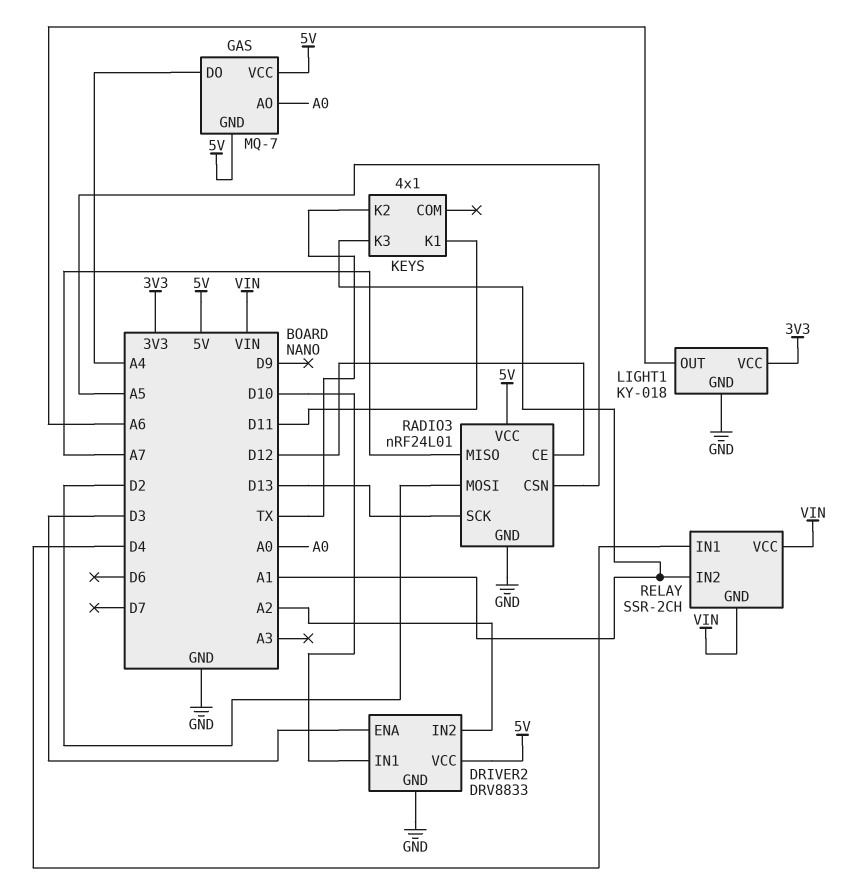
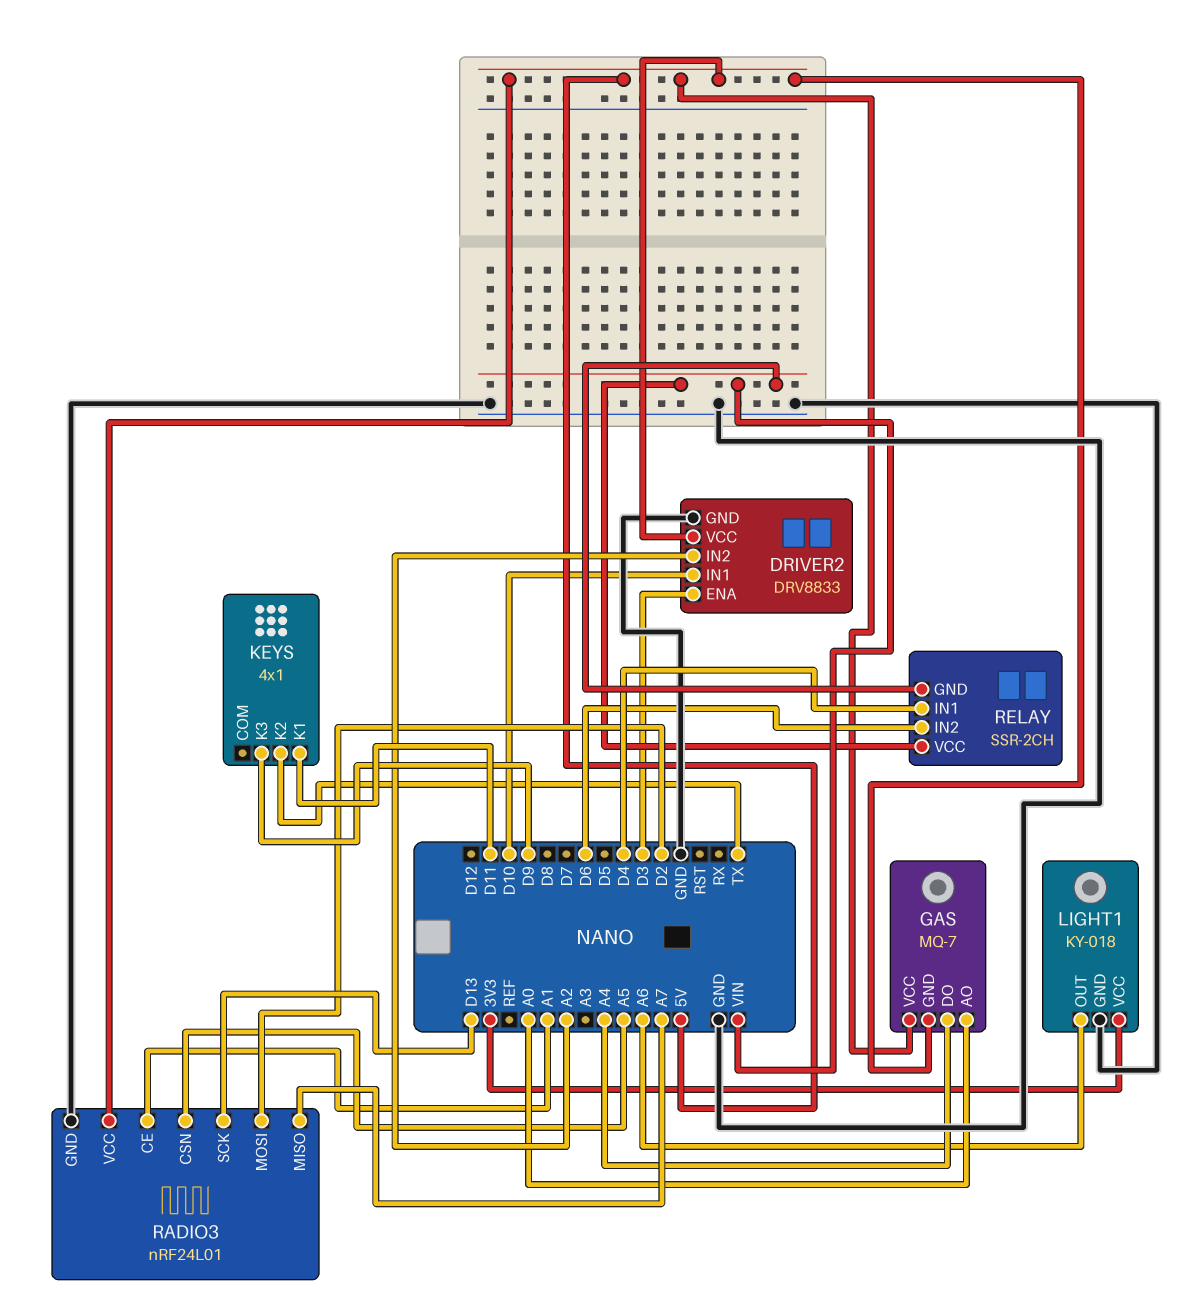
KEYS pin K3: A1 -> D9
RADIO3 pin CE: D12 -> A1
RELAY pin IN2: A1 -> D6

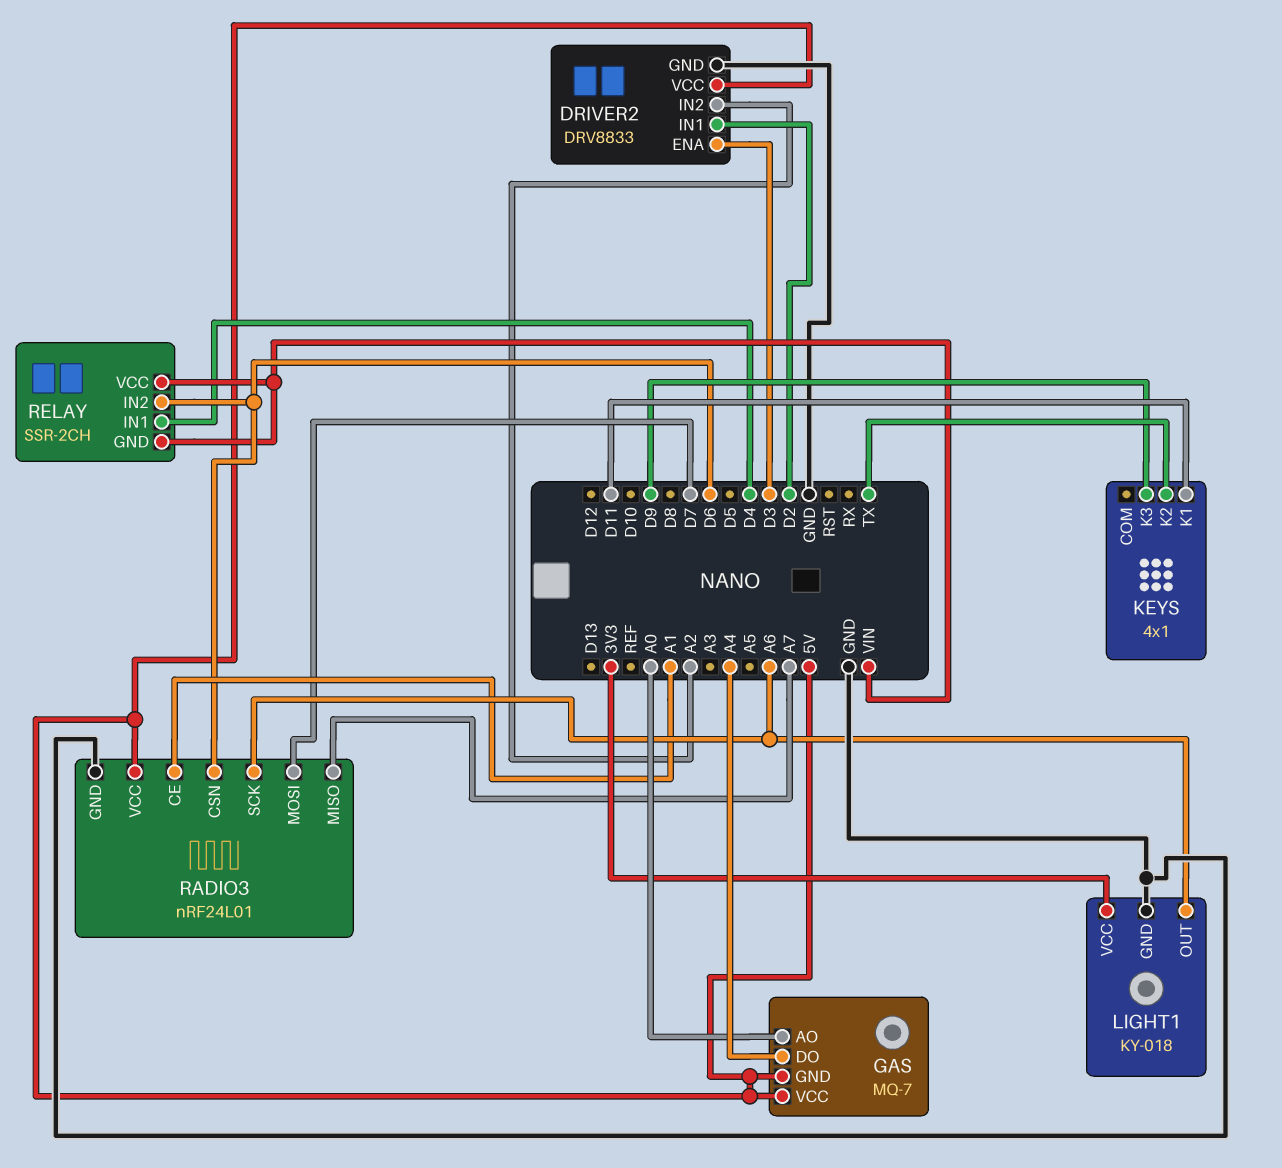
DRIVER2 pin IN1: D10 -> D2
RADIO3 pin CSN: A5 -> D6
RADIO3 pin MOSI: D2 -> D7
RADIO3 pin SCK: D13 -> A6

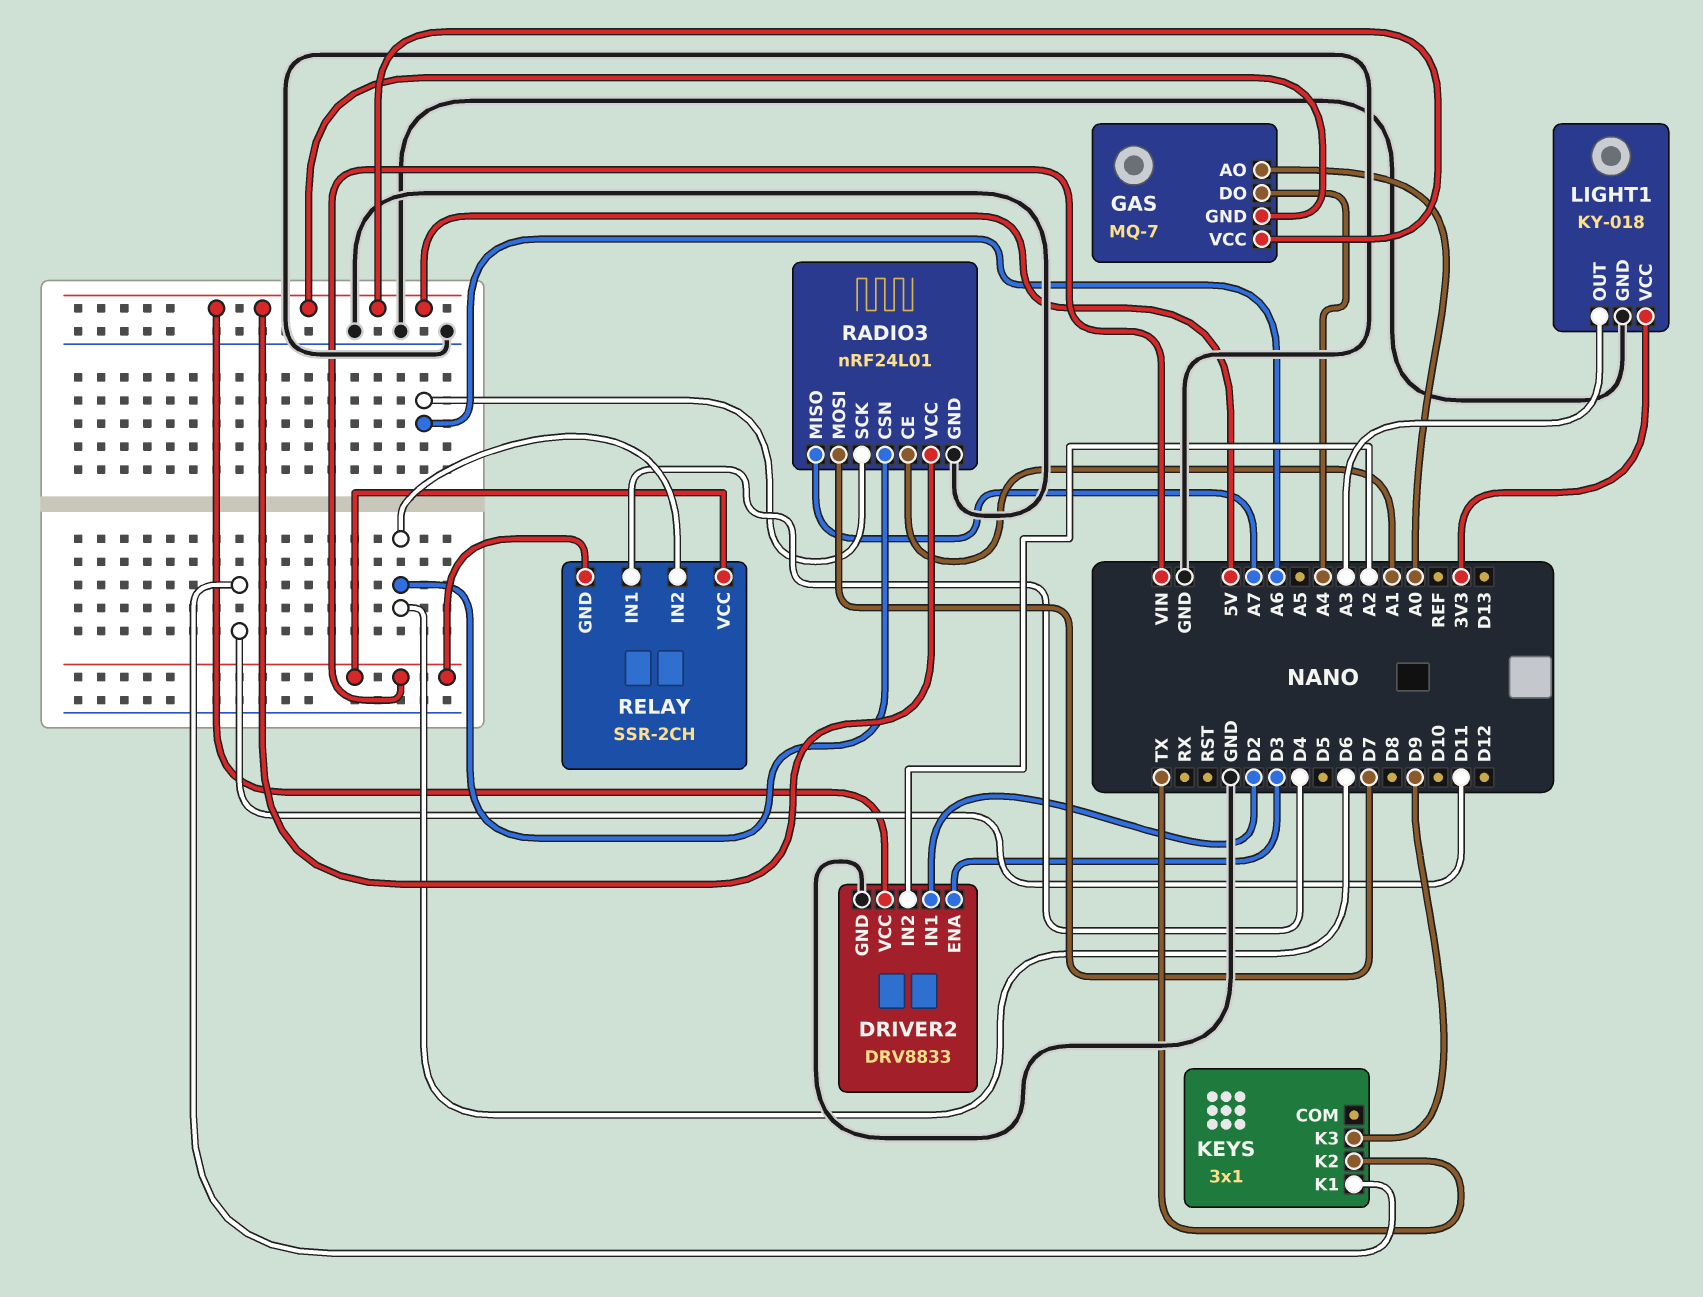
KEYS: 4x1 -> 3x1
LIGHT1 pin OUT: A6 -> A3

